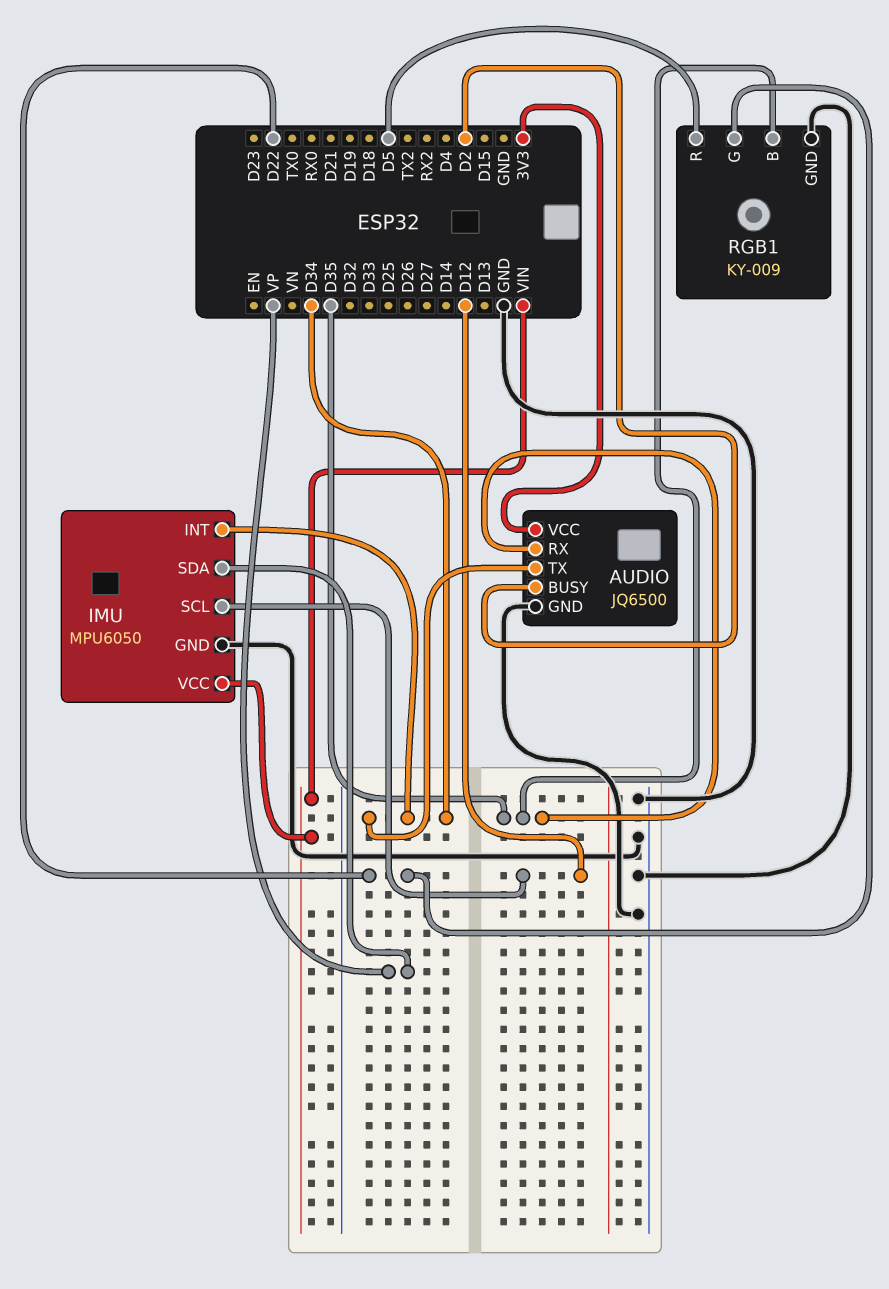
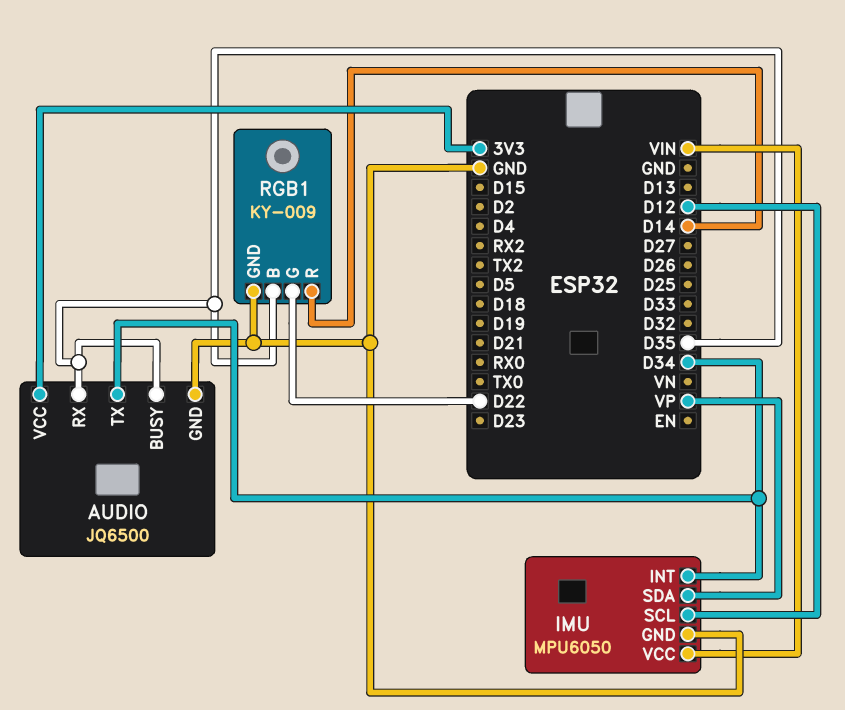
AUDIO pin BUSY: D2 -> D35
RGB1 pin R: D5 -> D14

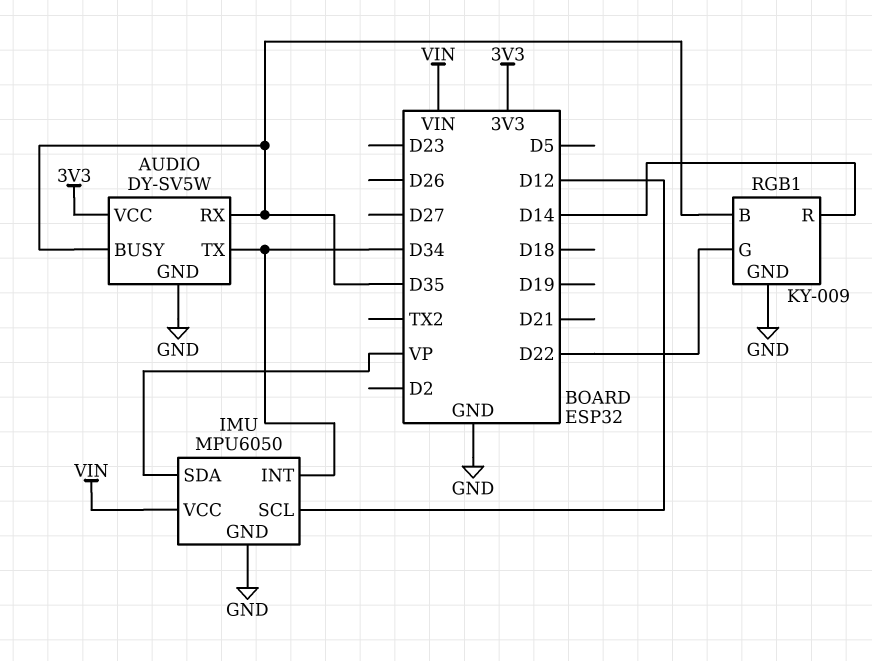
AUDIO: JQ6500 -> DY-SV5W

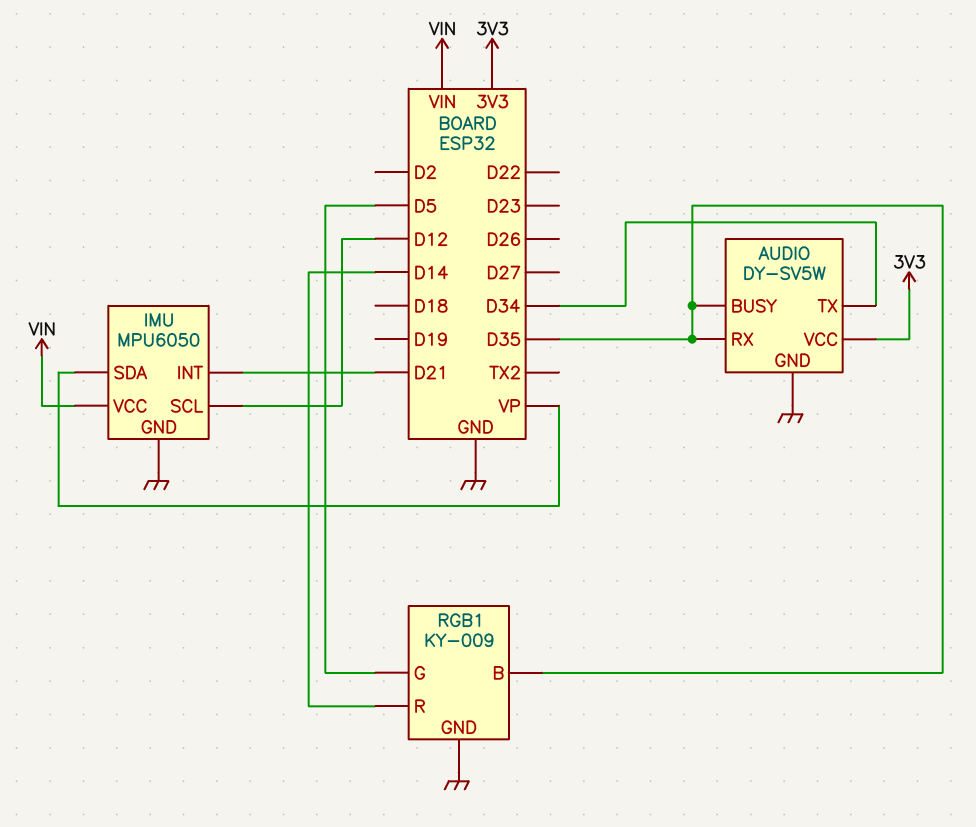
IMU pin INT: D34 -> D21
RGB1 pin G: D22 -> D5

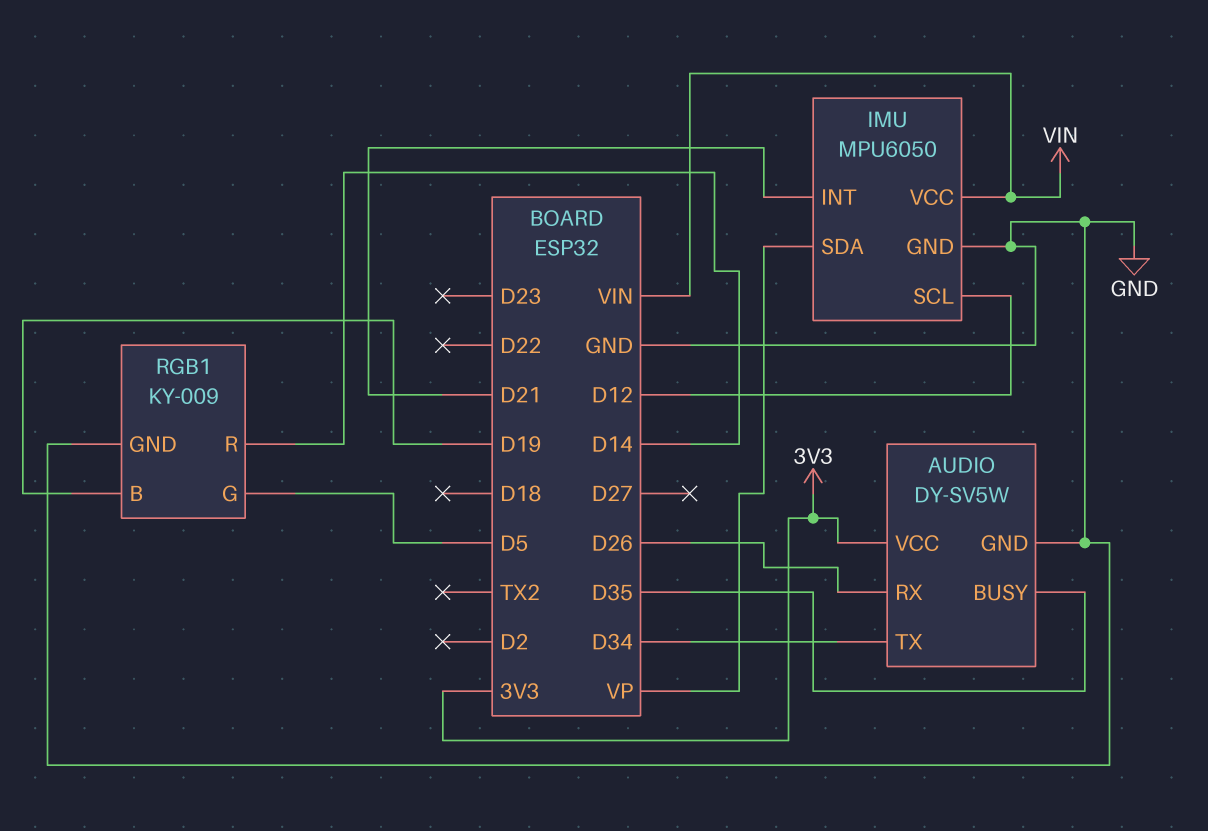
AUDIO pin RX: D35 -> D26
RGB1 pin B: D35 -> D19

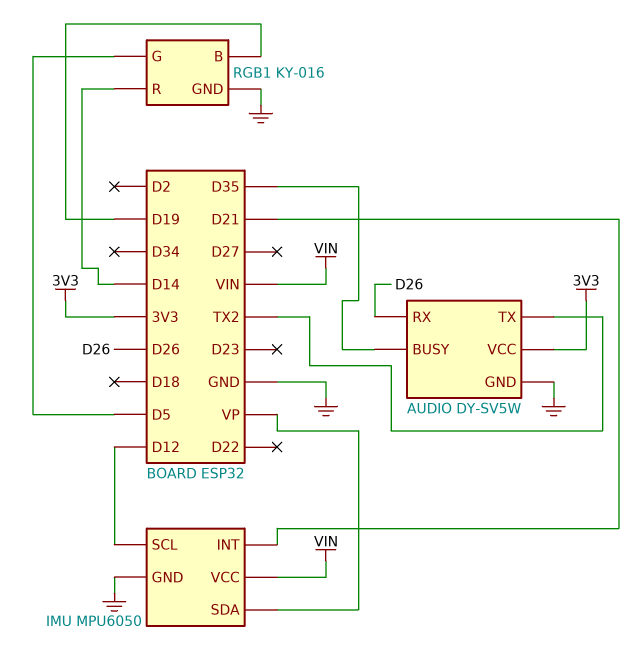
AUDIO pin TX: D34 -> TX2
RGB1: KY-009 -> KY-016

